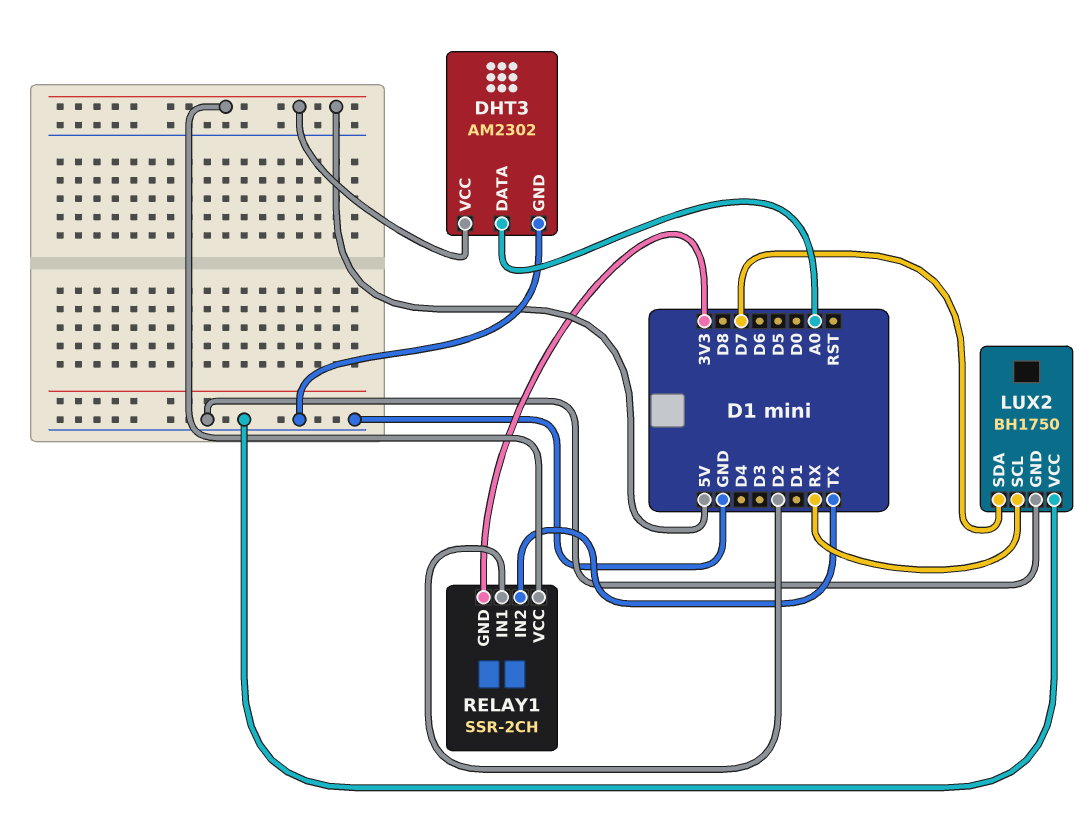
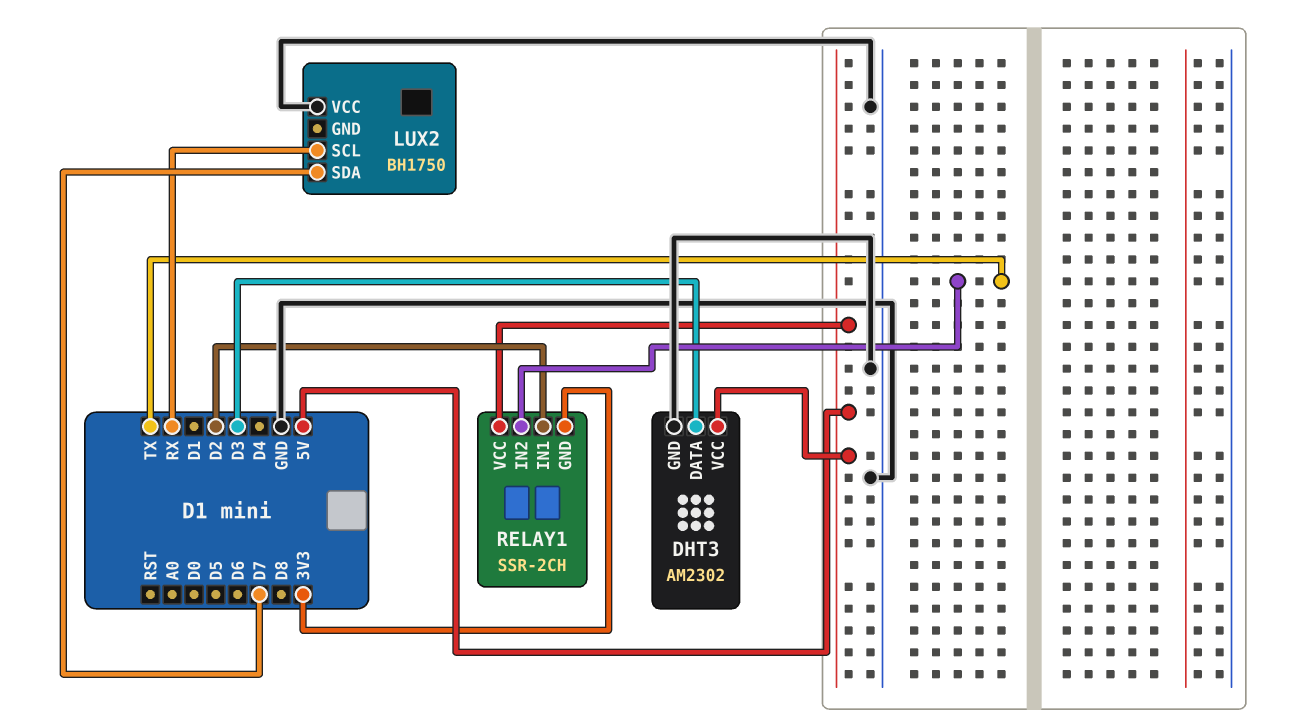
DHT3 pin DATA: A0 -> D3
LUX2 pin GND: GND -> none

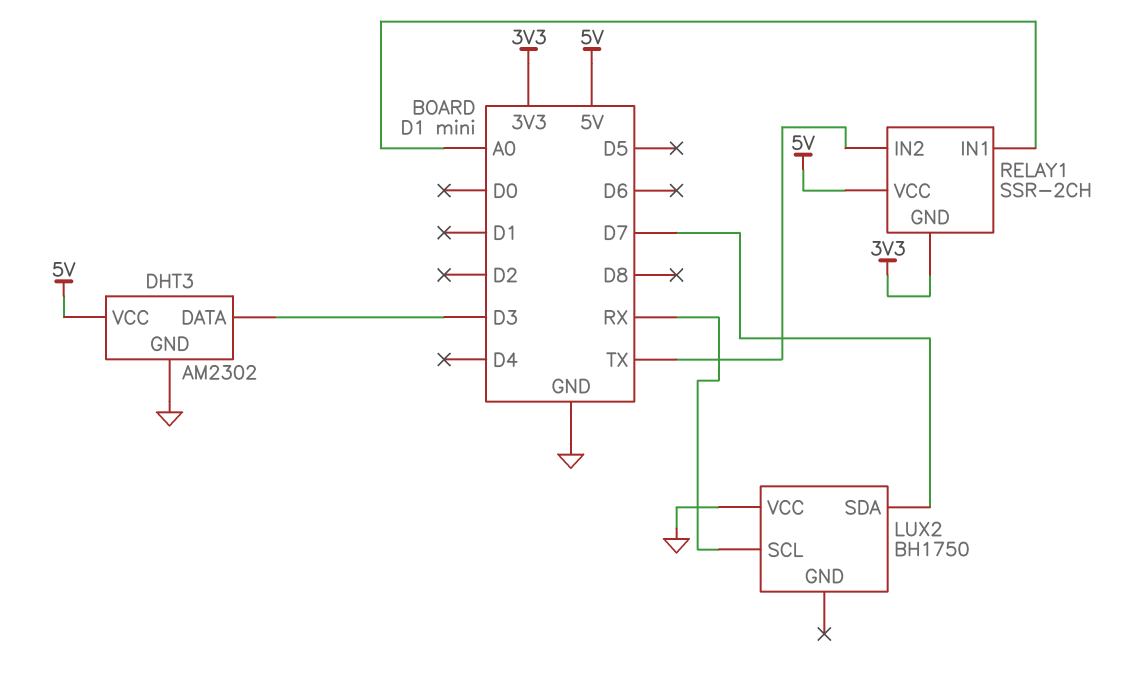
RELAY1 pin IN1: D2 -> A0

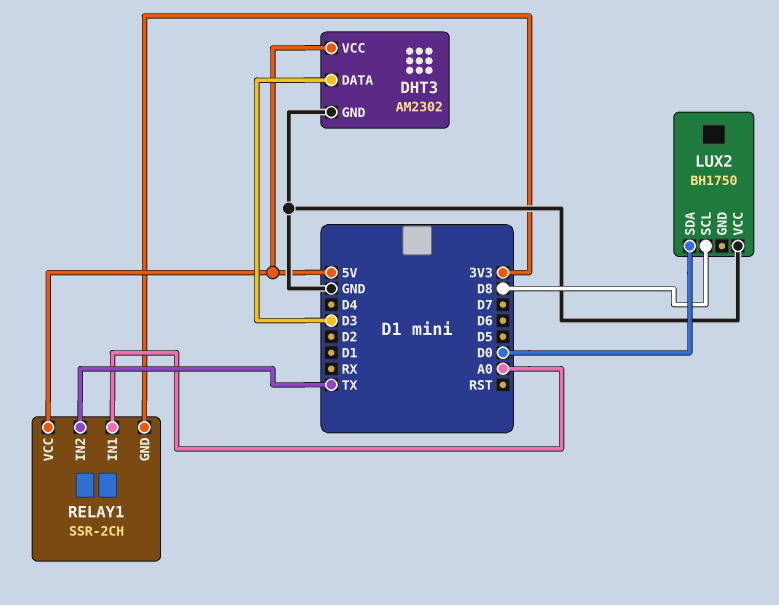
LUX2 pin SCL: RX -> D8
LUX2 pin SDA: D7 -> D0

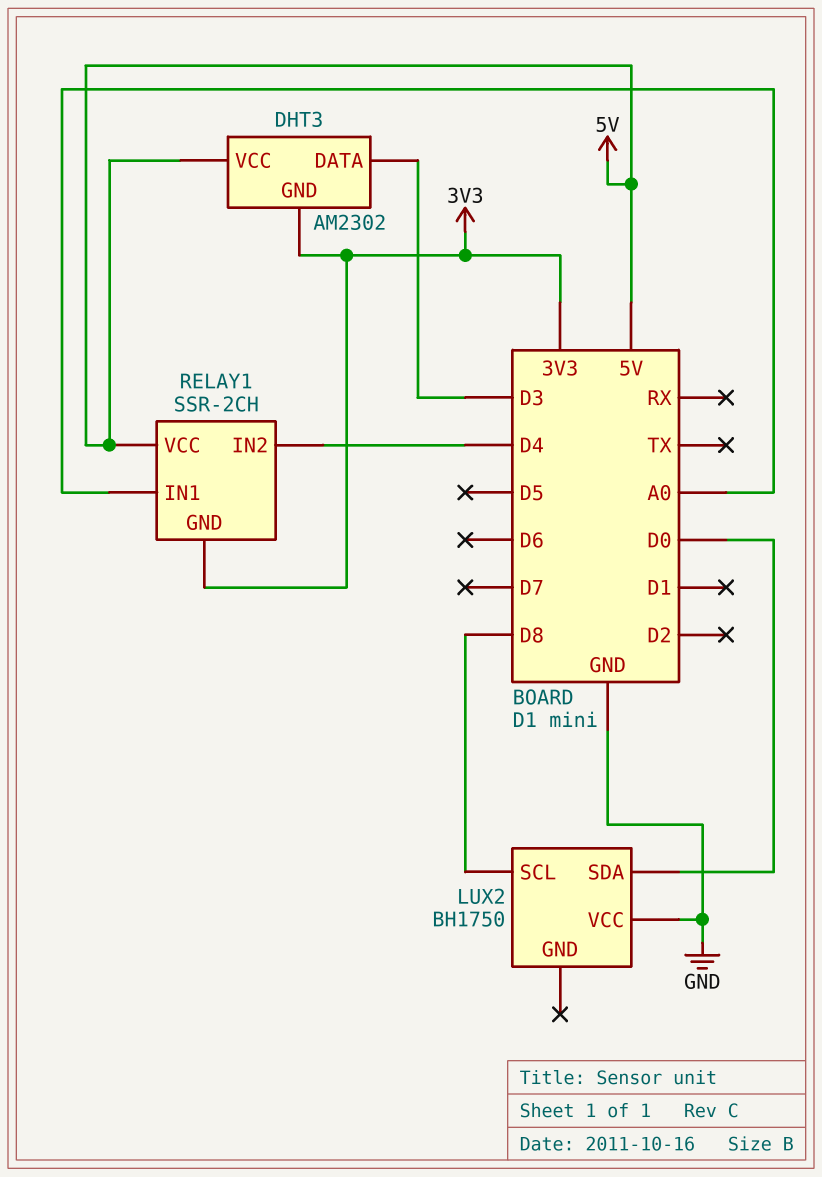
DHT3 pin GND: GND -> 3V3
RELAY1 pin IN2: TX -> D4

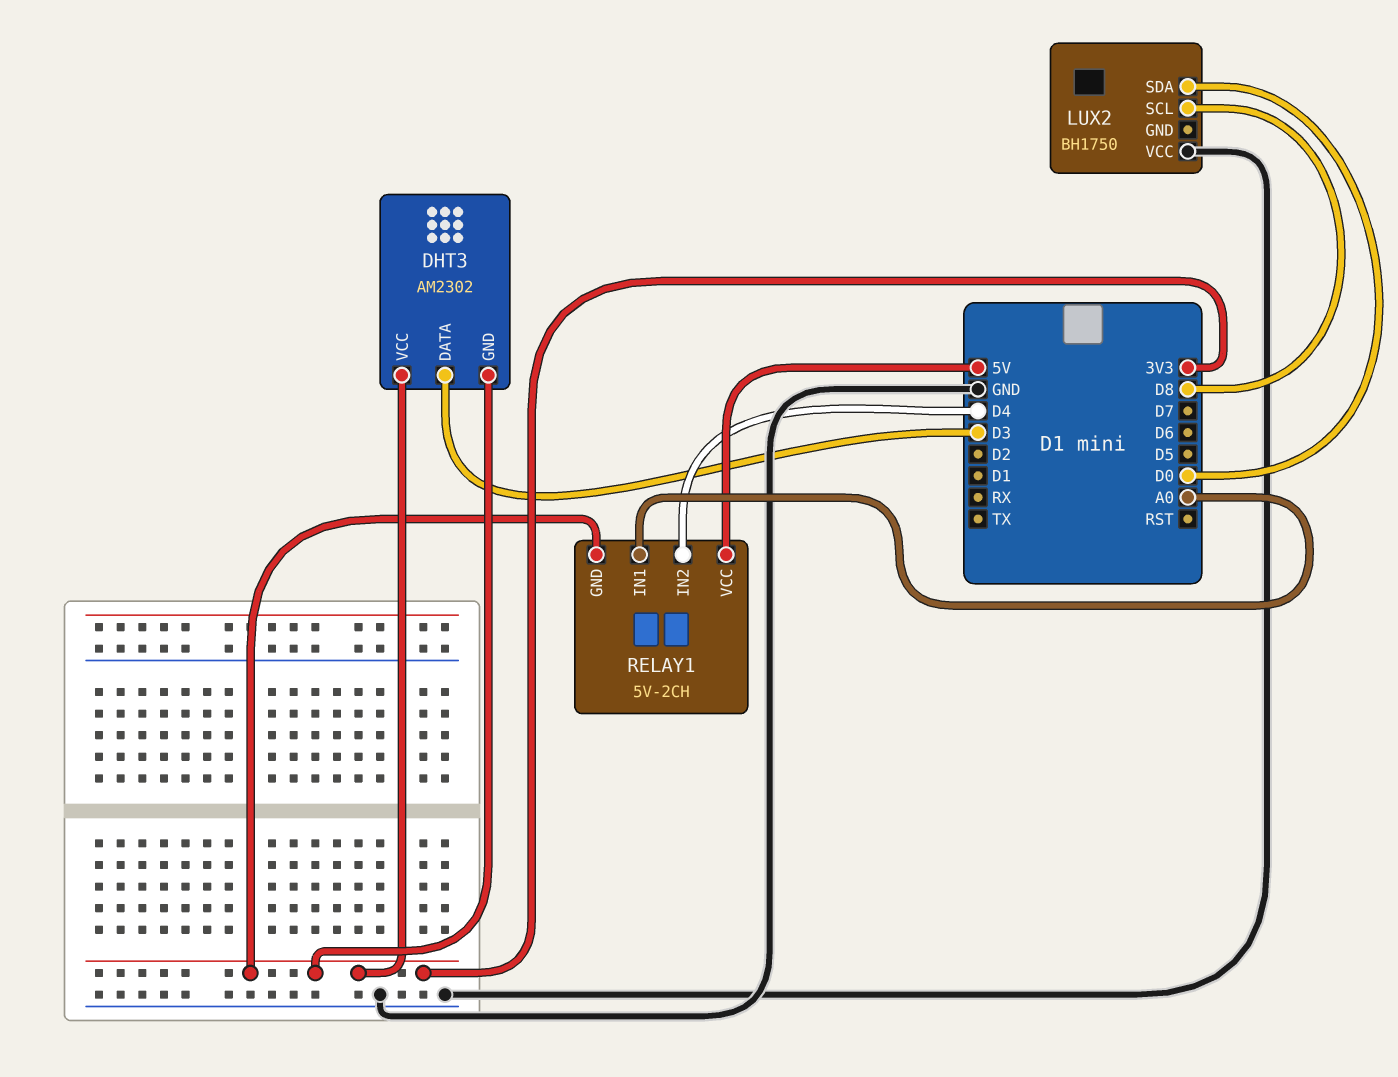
DHT3 pin VCC: 5V -> 3V3
RELAY1: SSR-2CH -> 5V-2CH

